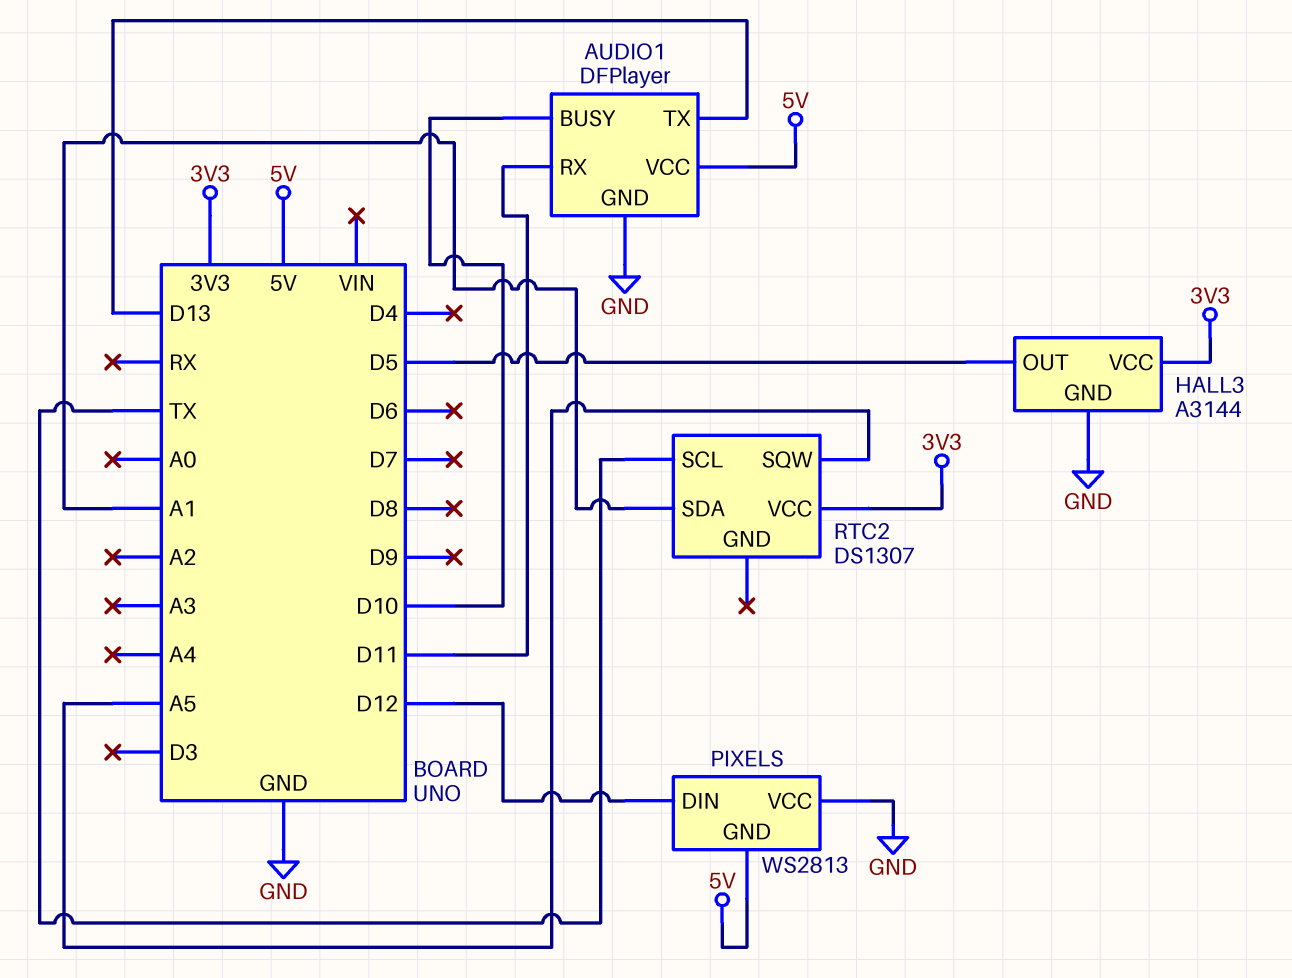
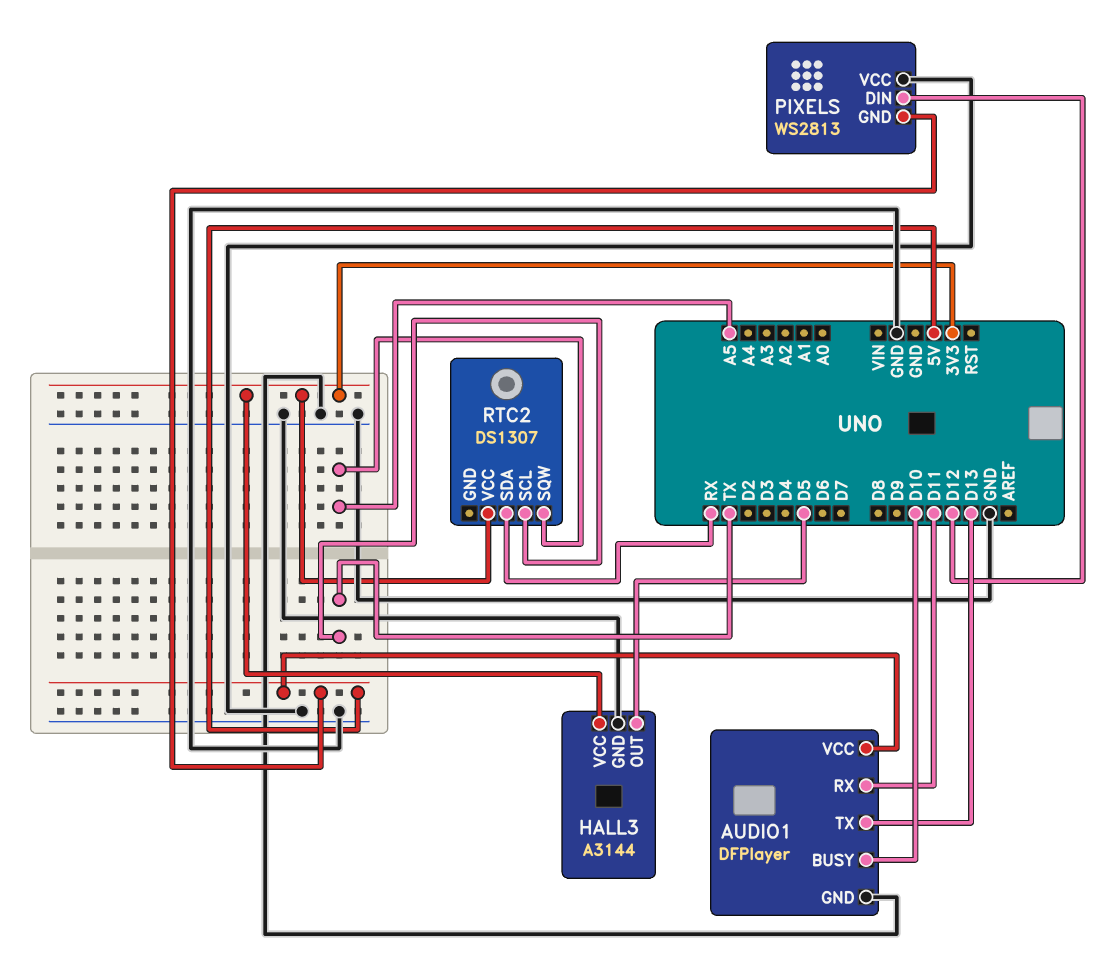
RTC2 pin SDA: A1 -> RX

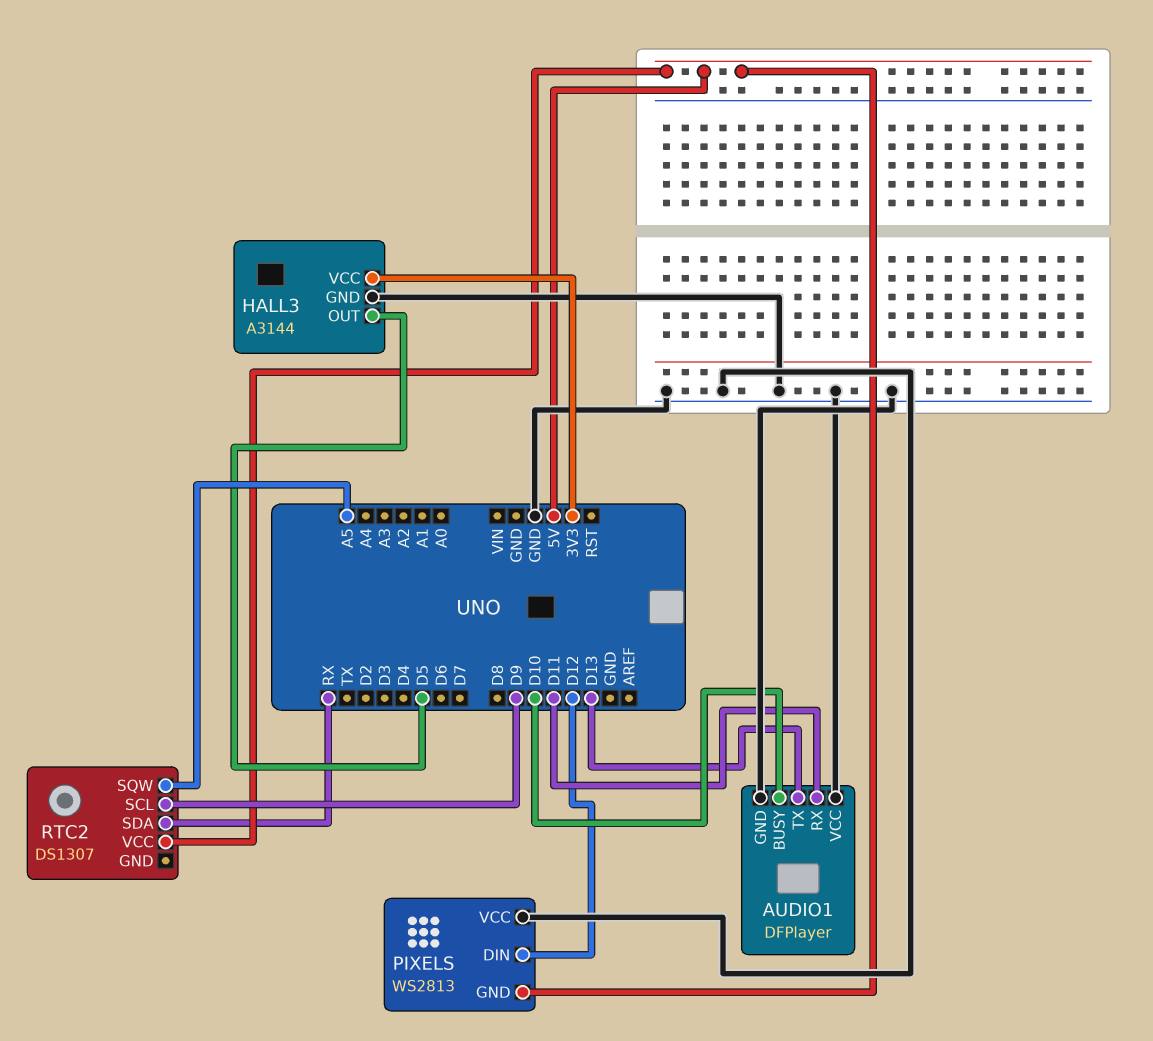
AUDIO1 pin VCC: 5V -> GND
RTC2 pin SCL: TX -> D9
RTC2 pin VCC: 3V3 -> 5V

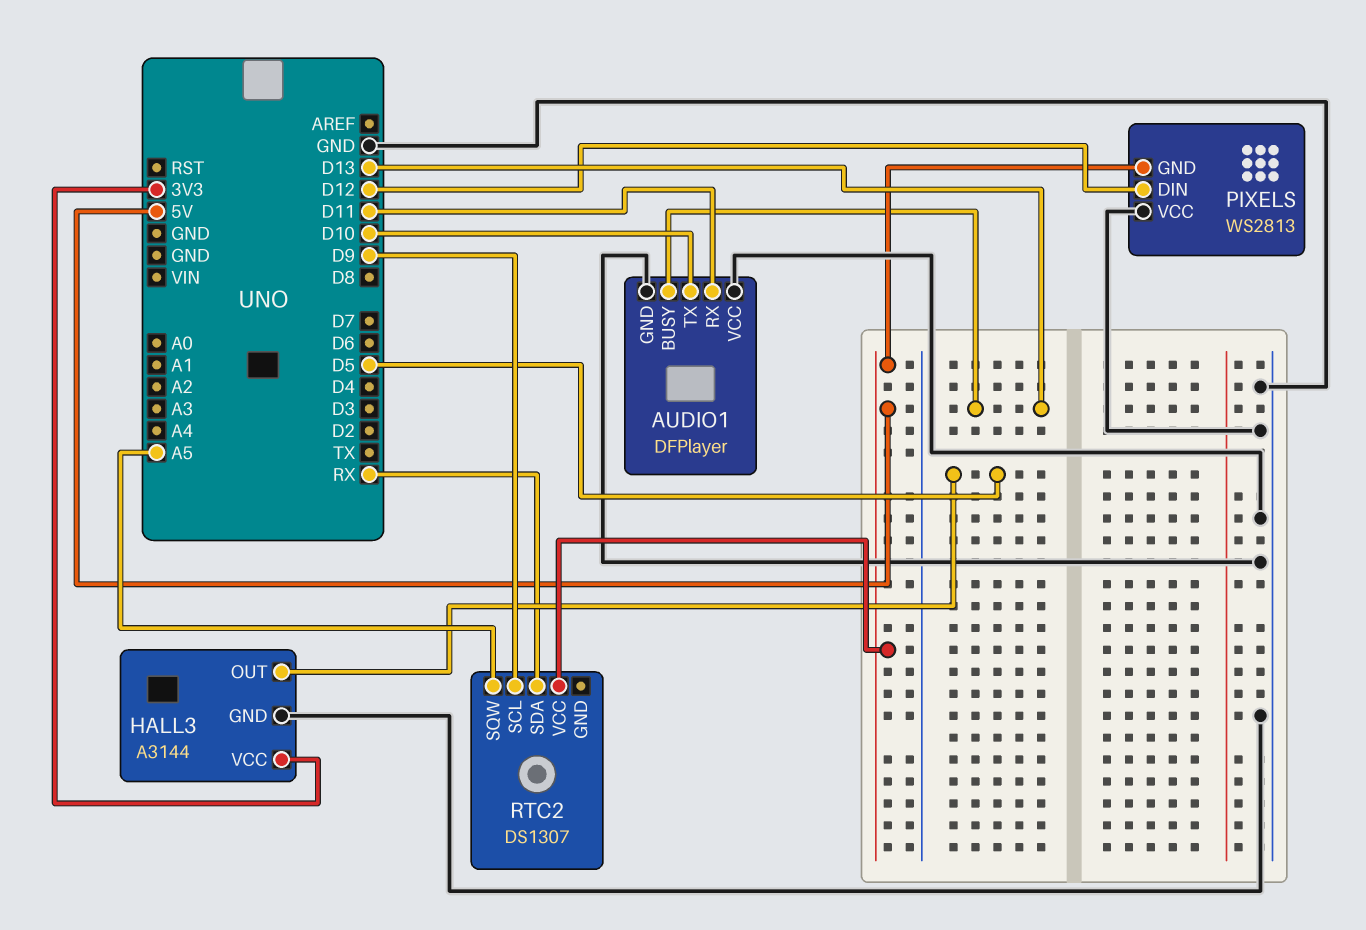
AUDIO1 pin BUSY: D10 -> D13
AUDIO1 pin TX: D13 -> D10

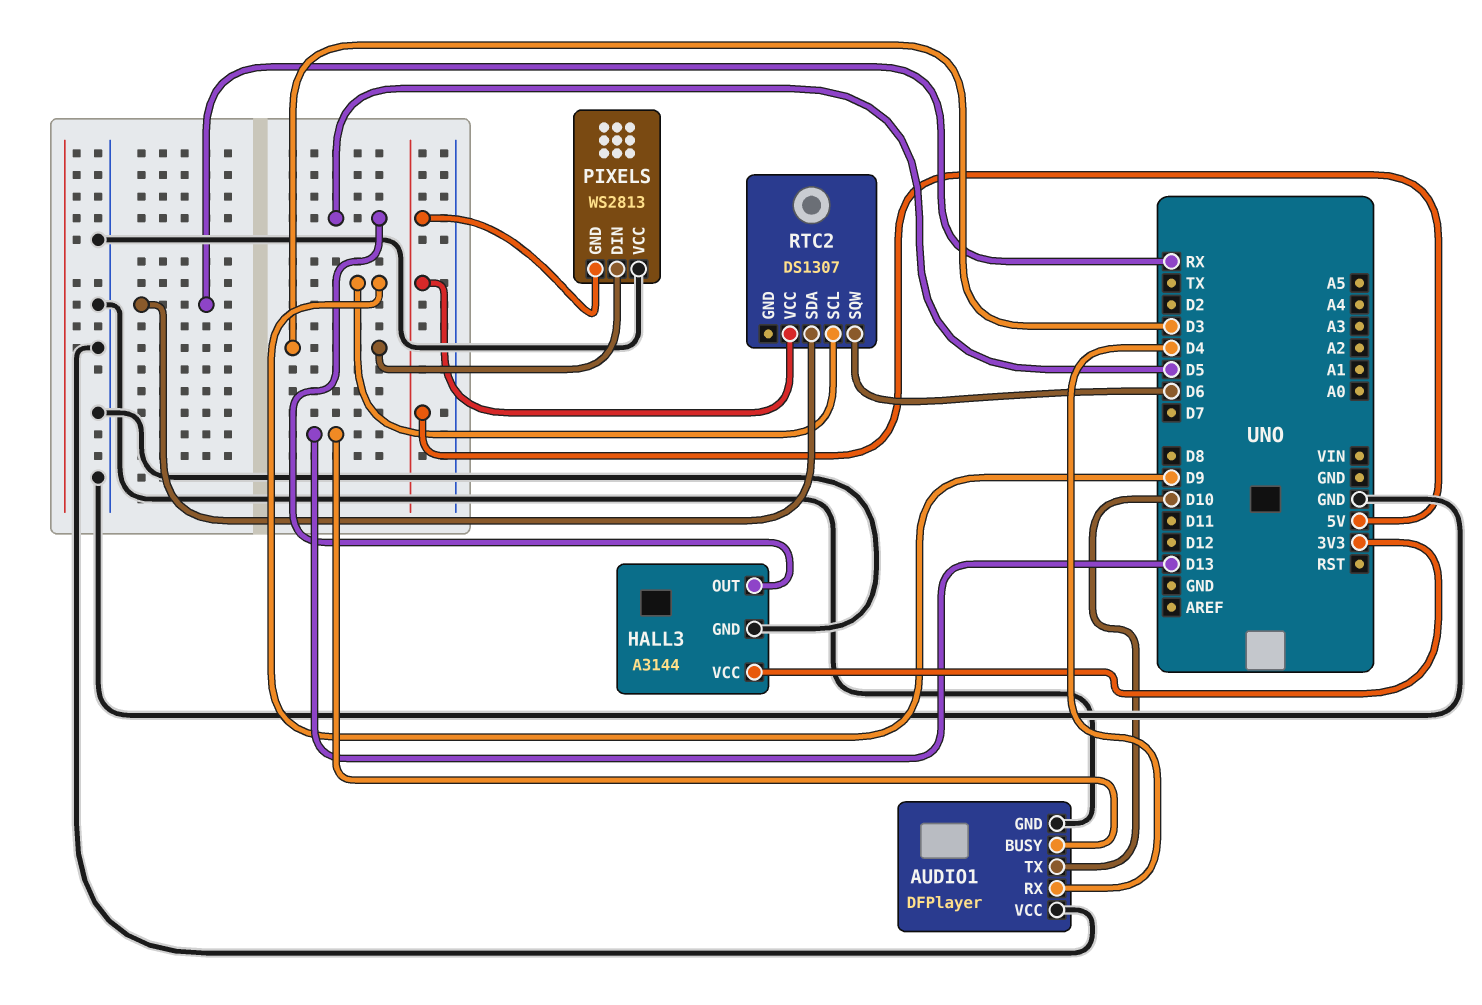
AUDIO1 pin RX: D11 -> D4
PIXELS pin DIN: D12 -> D3
RTC2 pin SQW: A5 -> D6

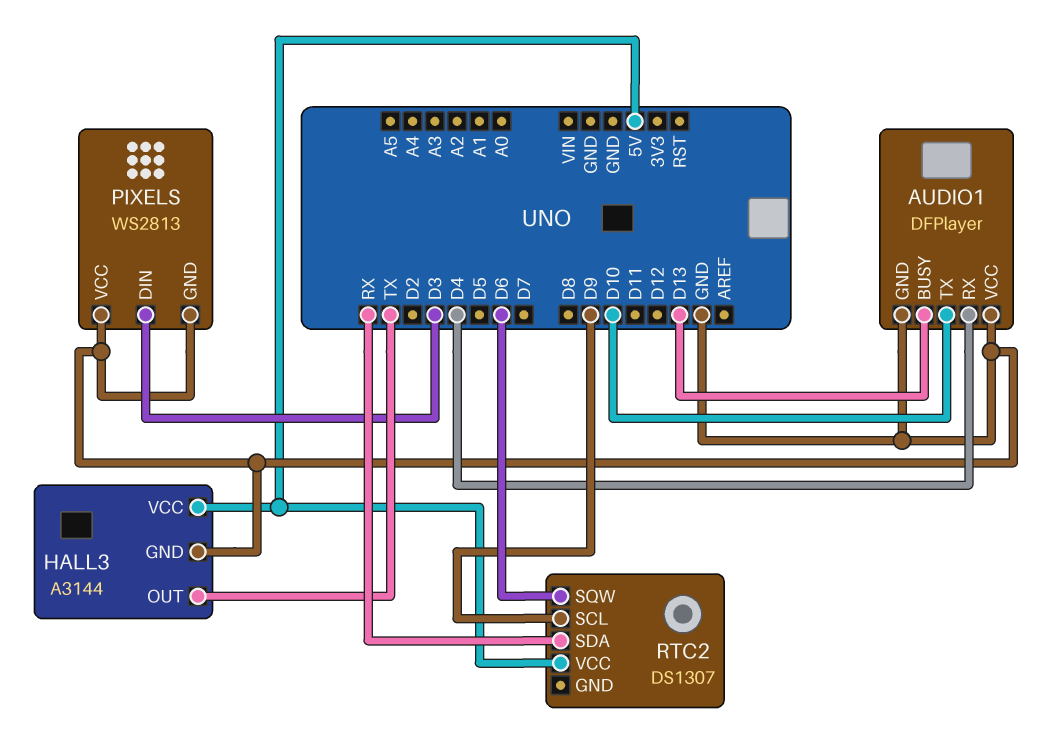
HALL3 pin OUT: D5 -> TX
HALL3 pin VCC: 3V3 -> 5V
PIXELS pin GND: 5V -> GND

